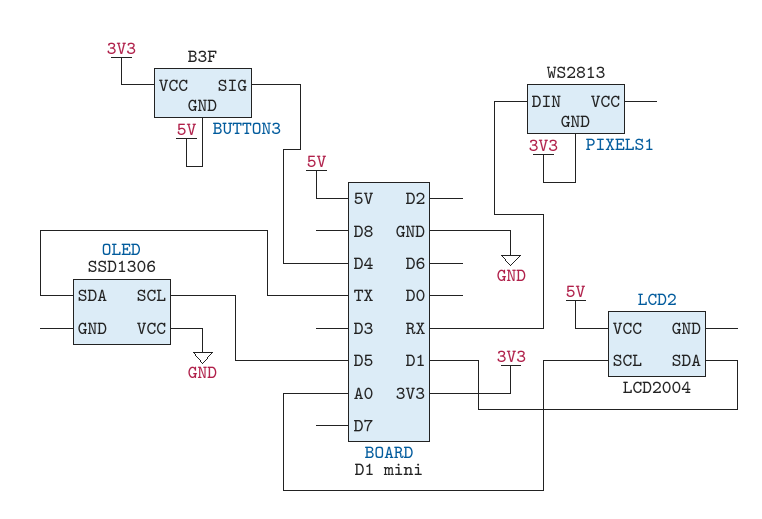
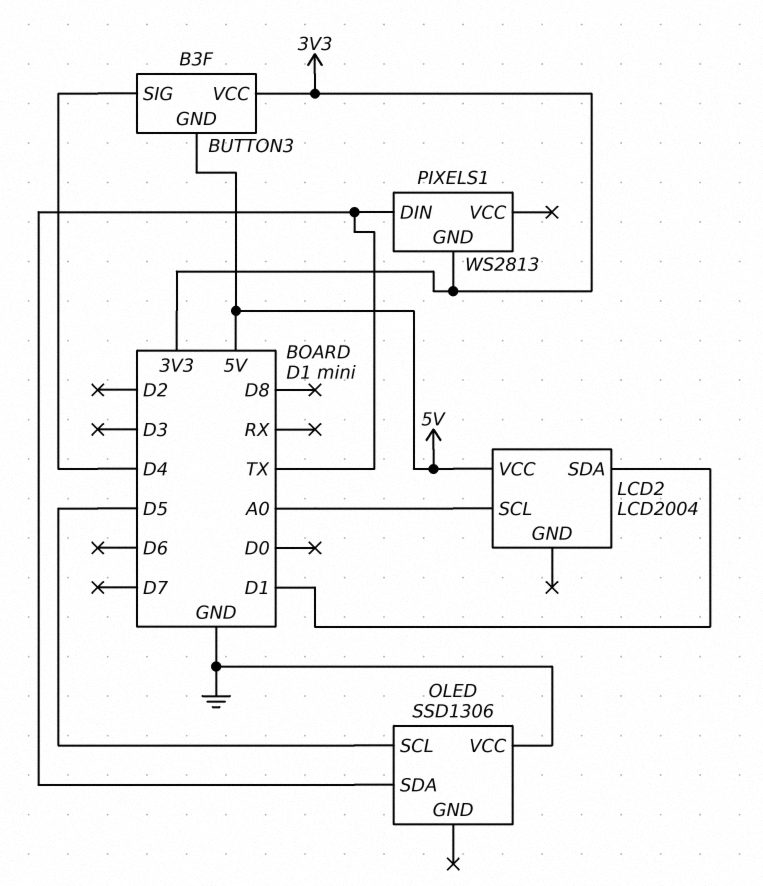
PIXELS1 pin DIN: RX -> TX

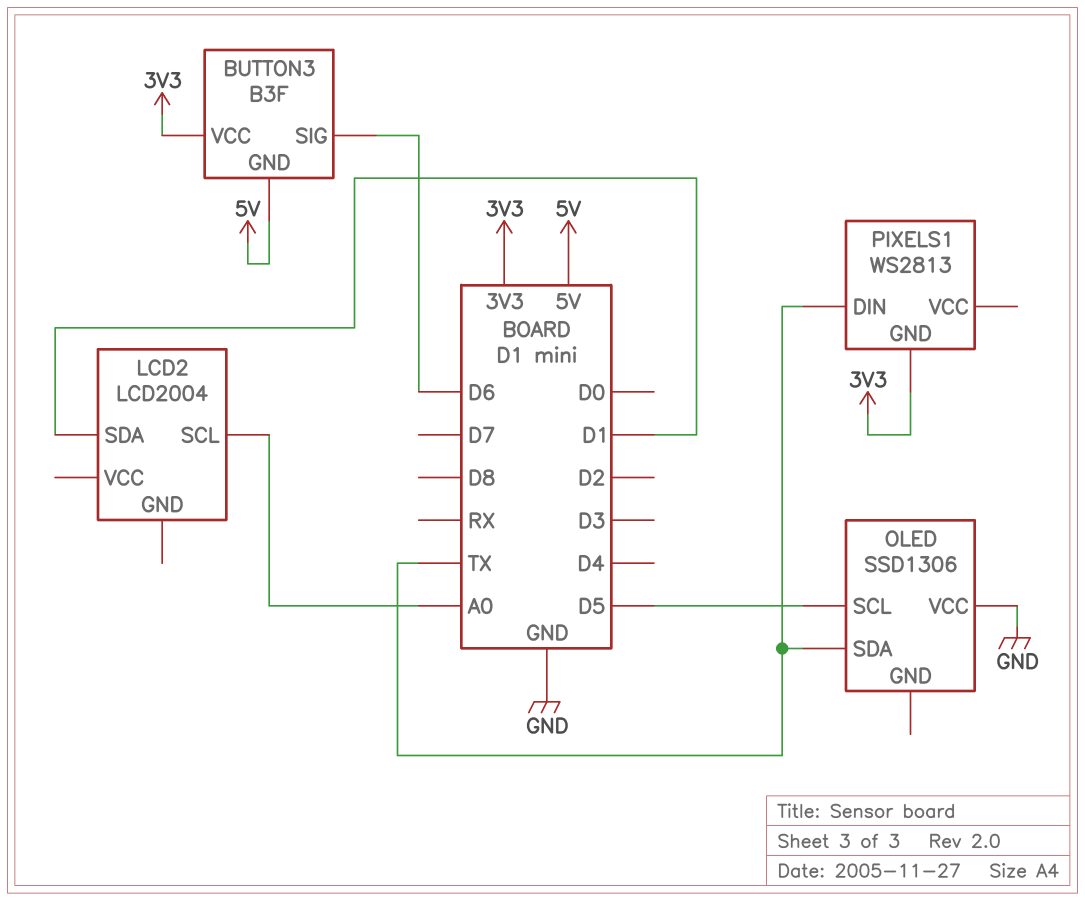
BUTTON3 pin SIG: D4 -> D6
LCD2 pin VCC: 5V -> none

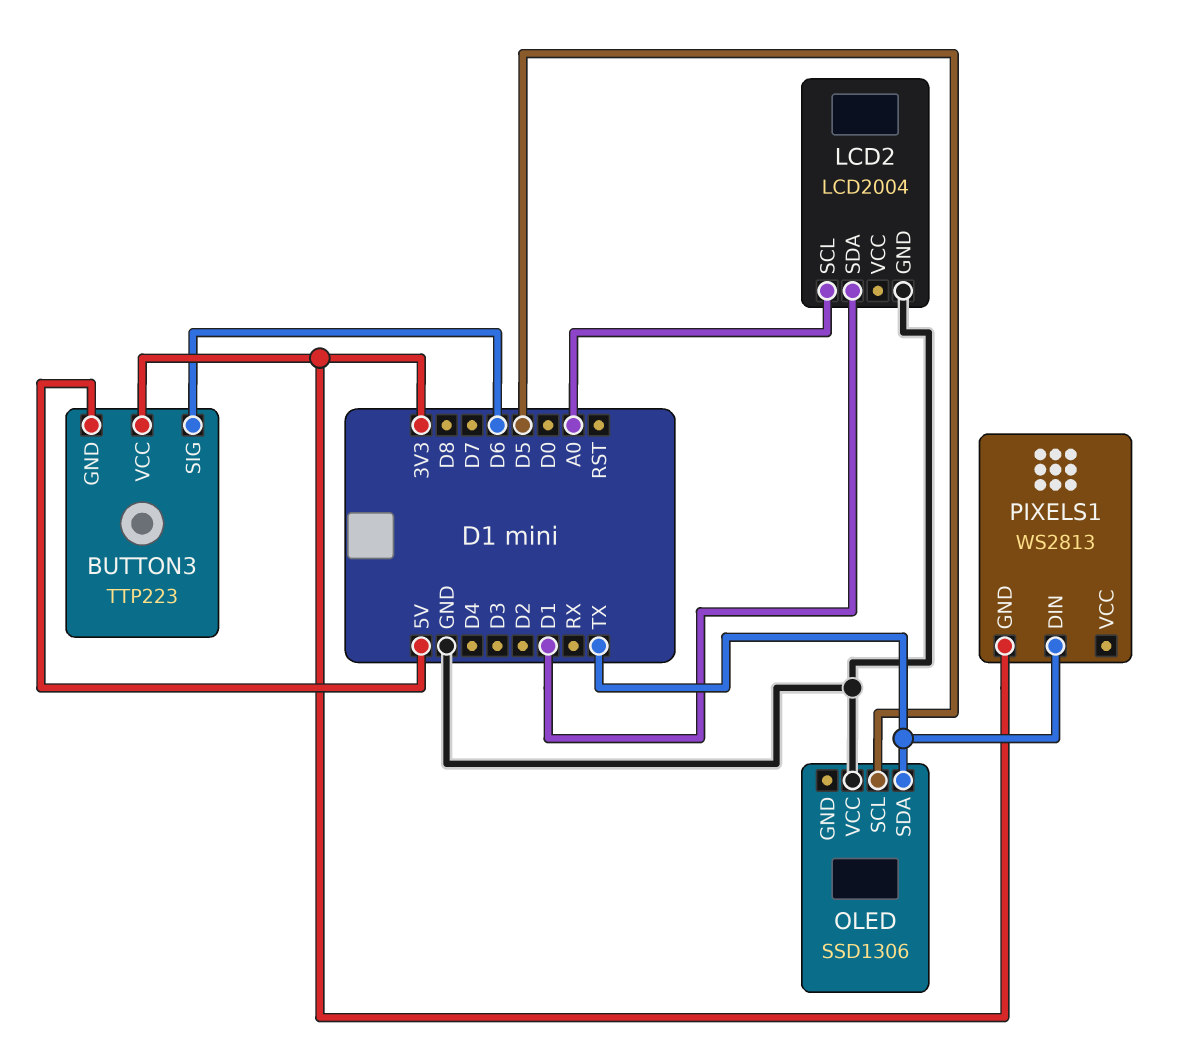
BUTTON3: B3F -> TTP223
LCD2 pin GND: none -> GND

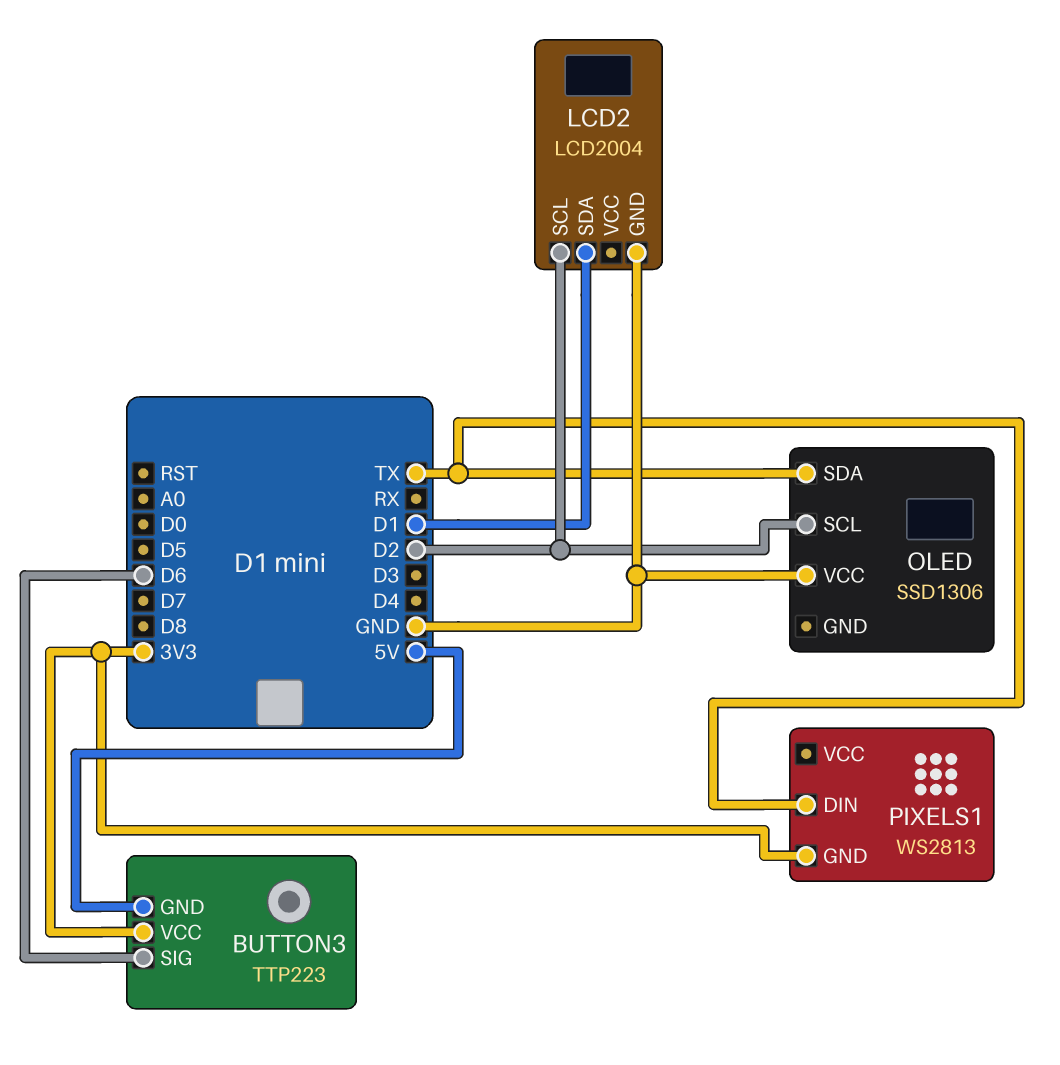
LCD2 pin SCL: A0 -> D2
OLED pin SCL: D5 -> D2

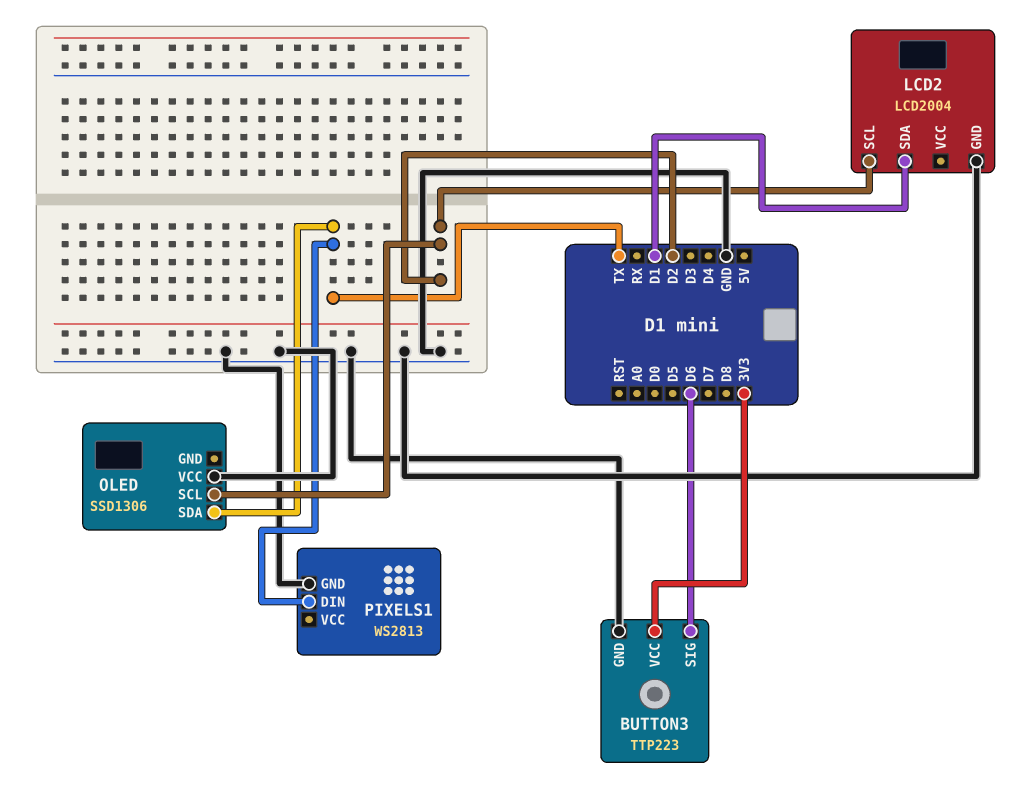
BUTTON3 pin GND: 5V -> GND
PIXELS1 pin GND: 3V3 -> GND

